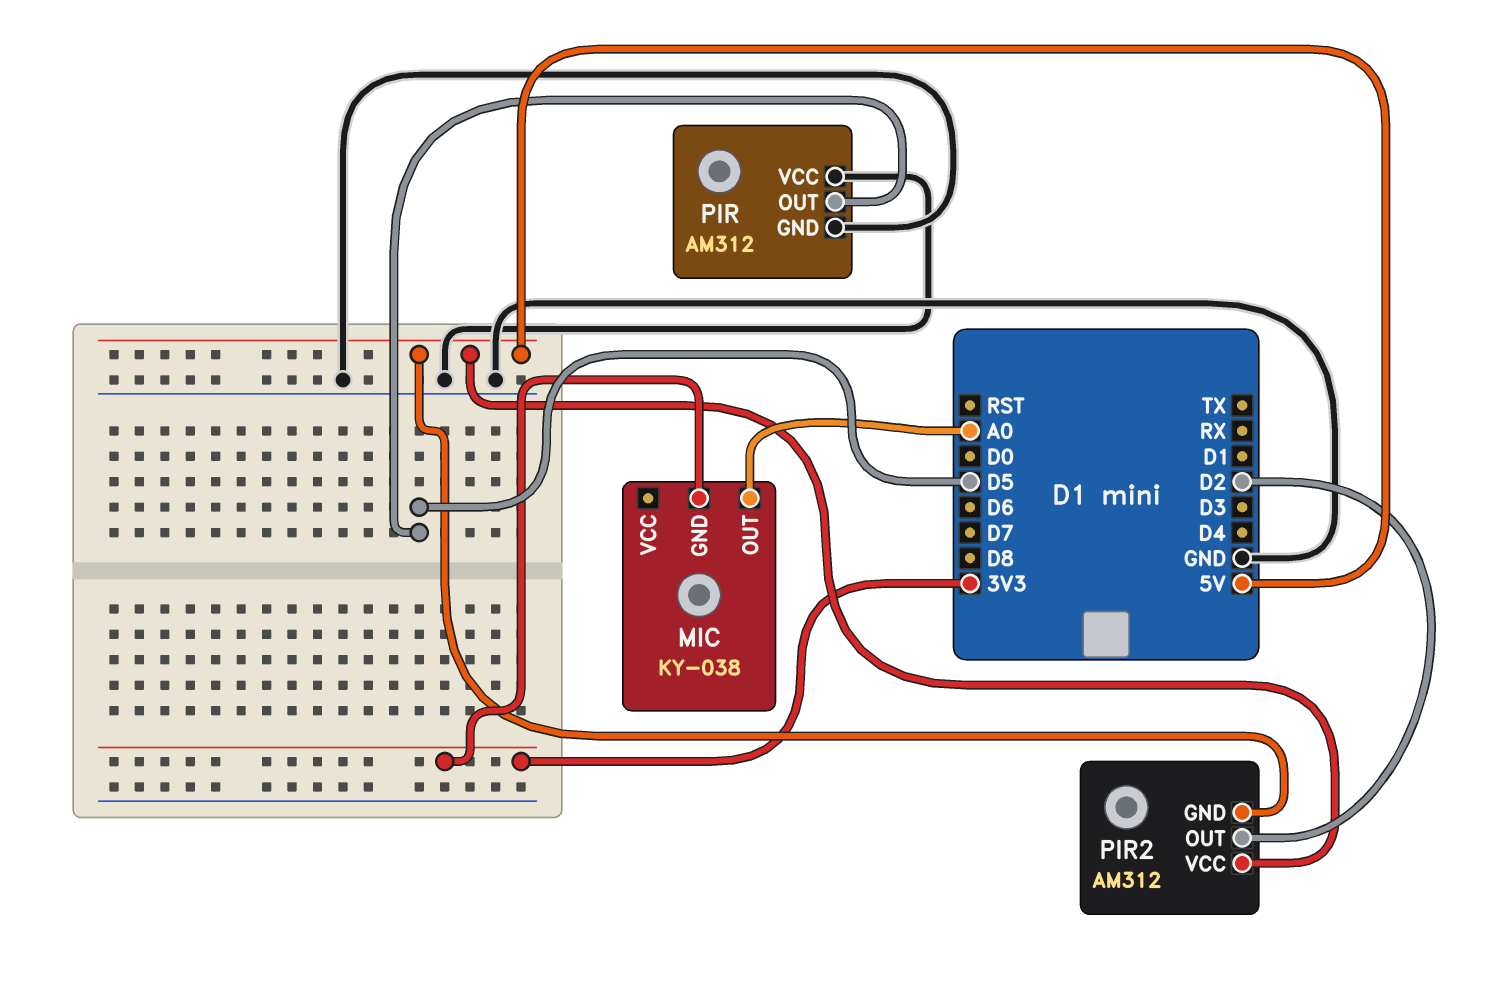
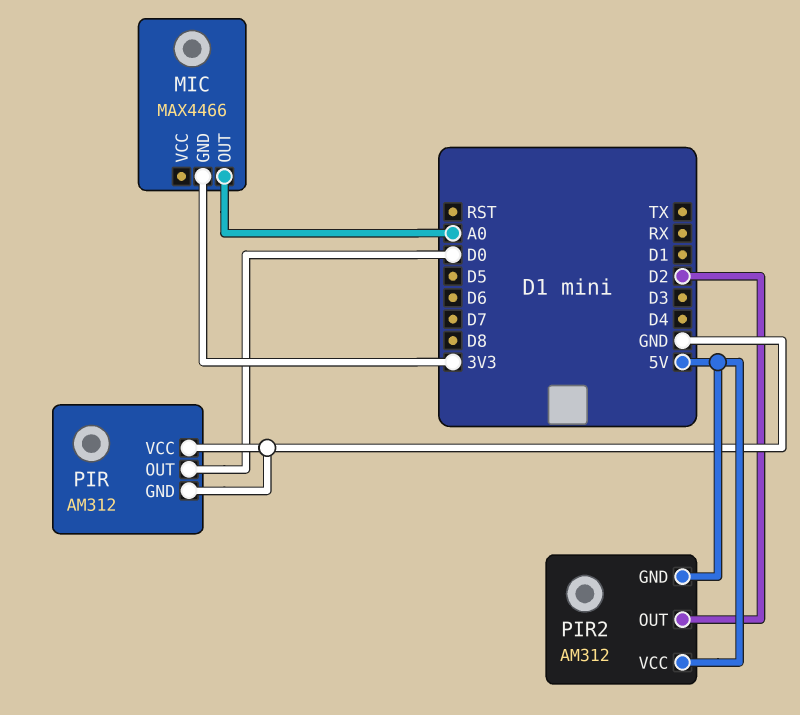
MIC: KY-038 -> MAX4466
PIR pin OUT: D5 -> D0

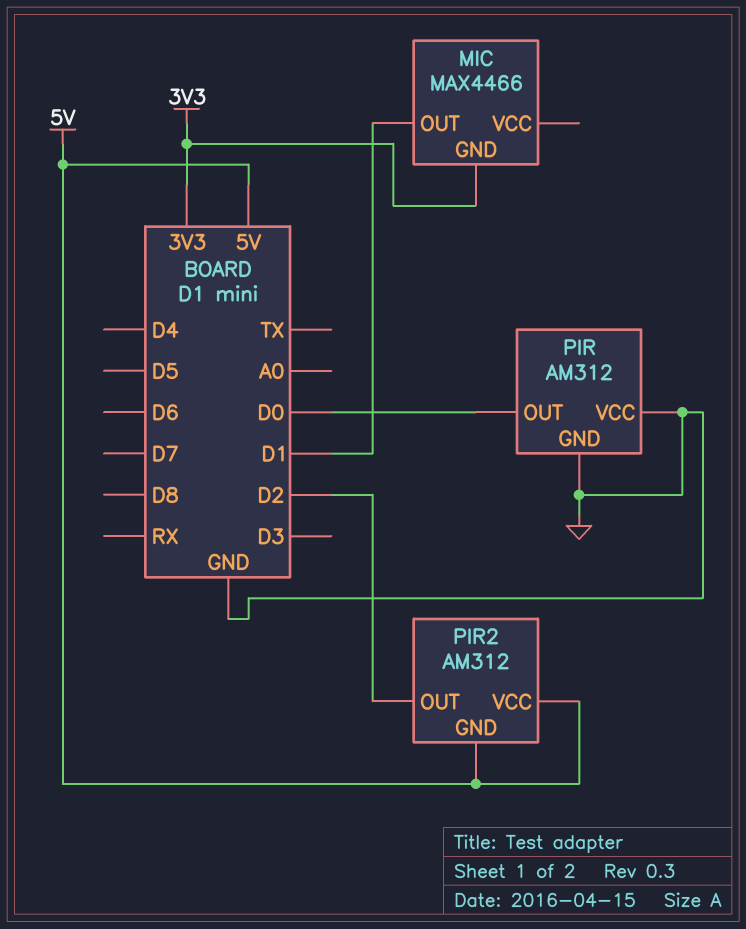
MIC pin OUT: A0 -> D1

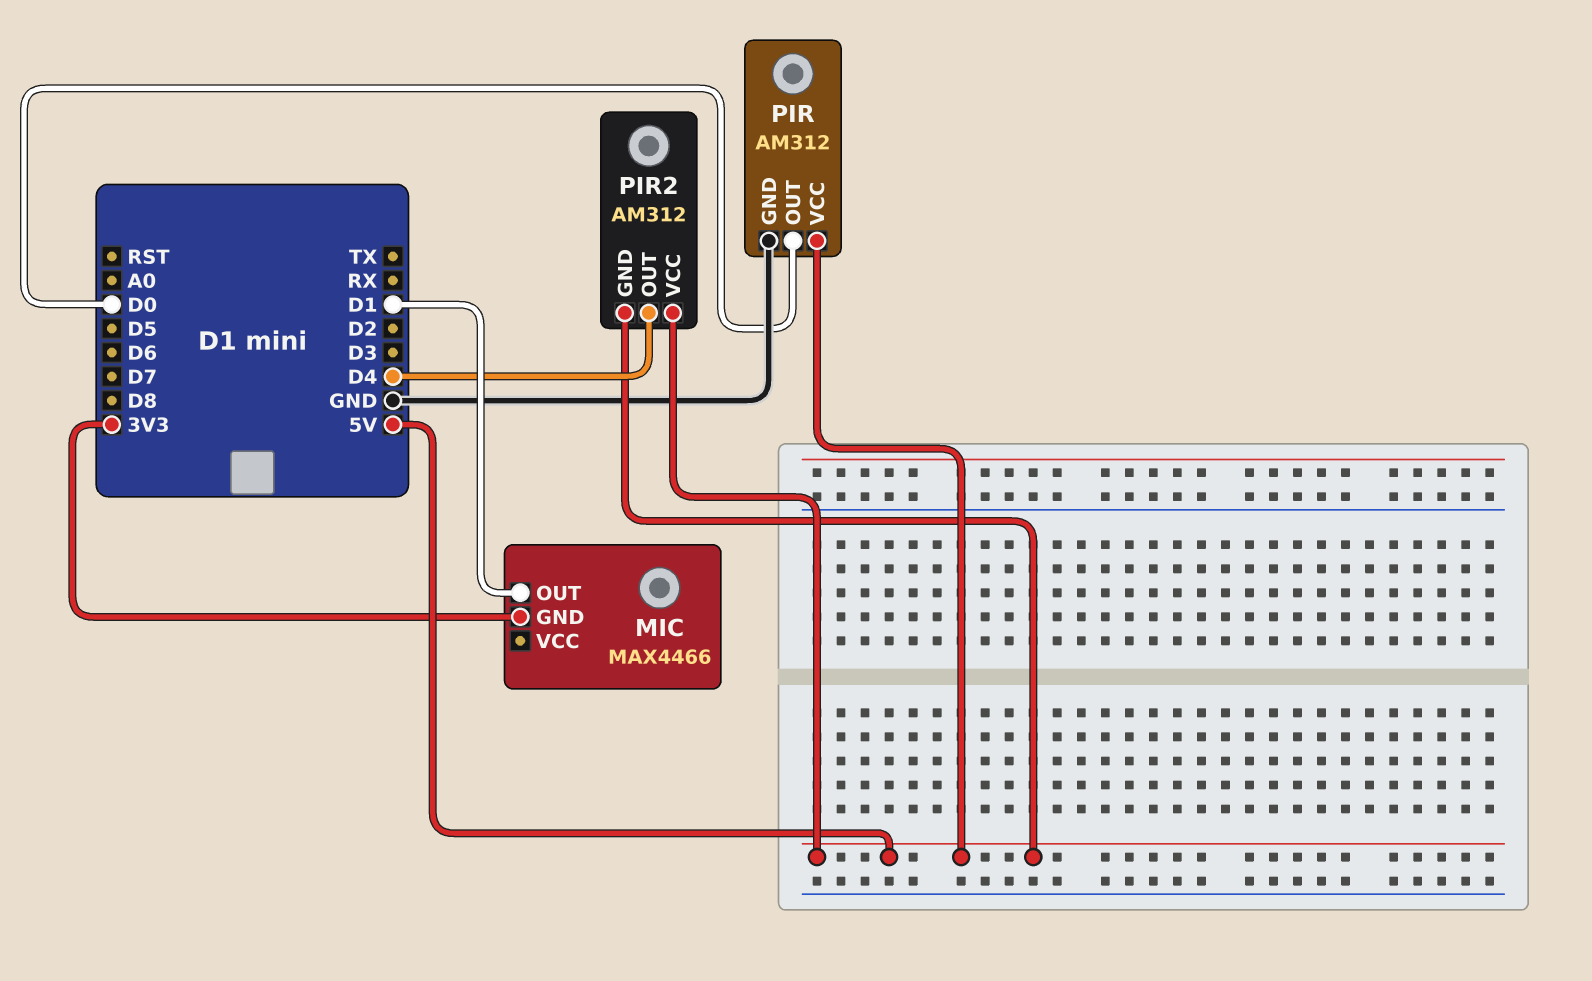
PIR pin VCC: GND -> 5V
PIR2 pin OUT: D2 -> D4

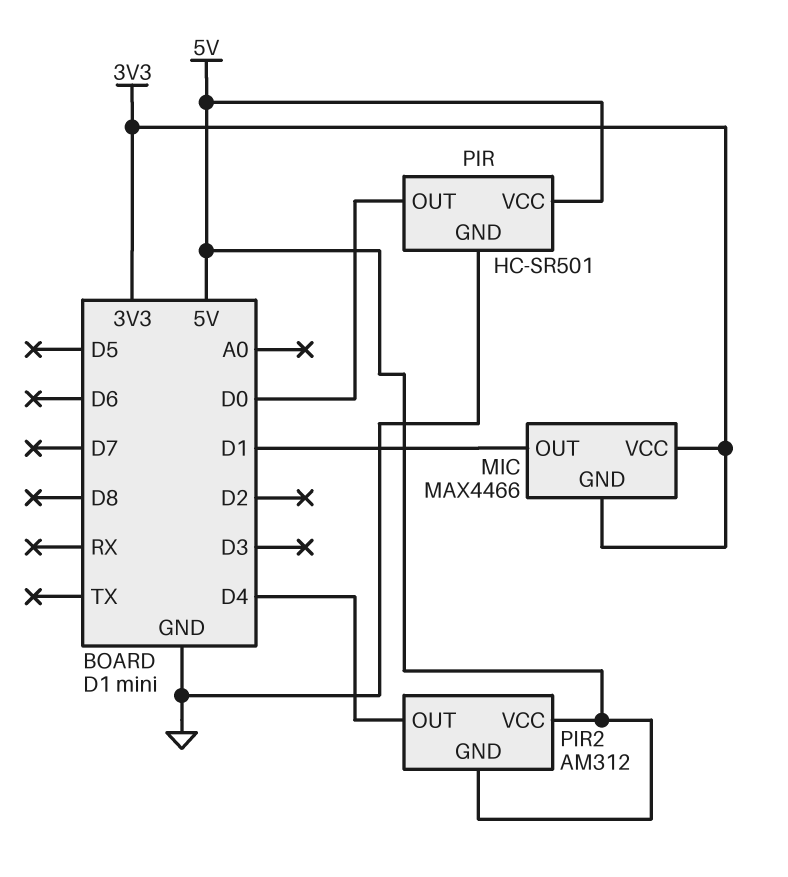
MIC pin VCC: none -> 3V3
PIR: AM312 -> HC-SR501

